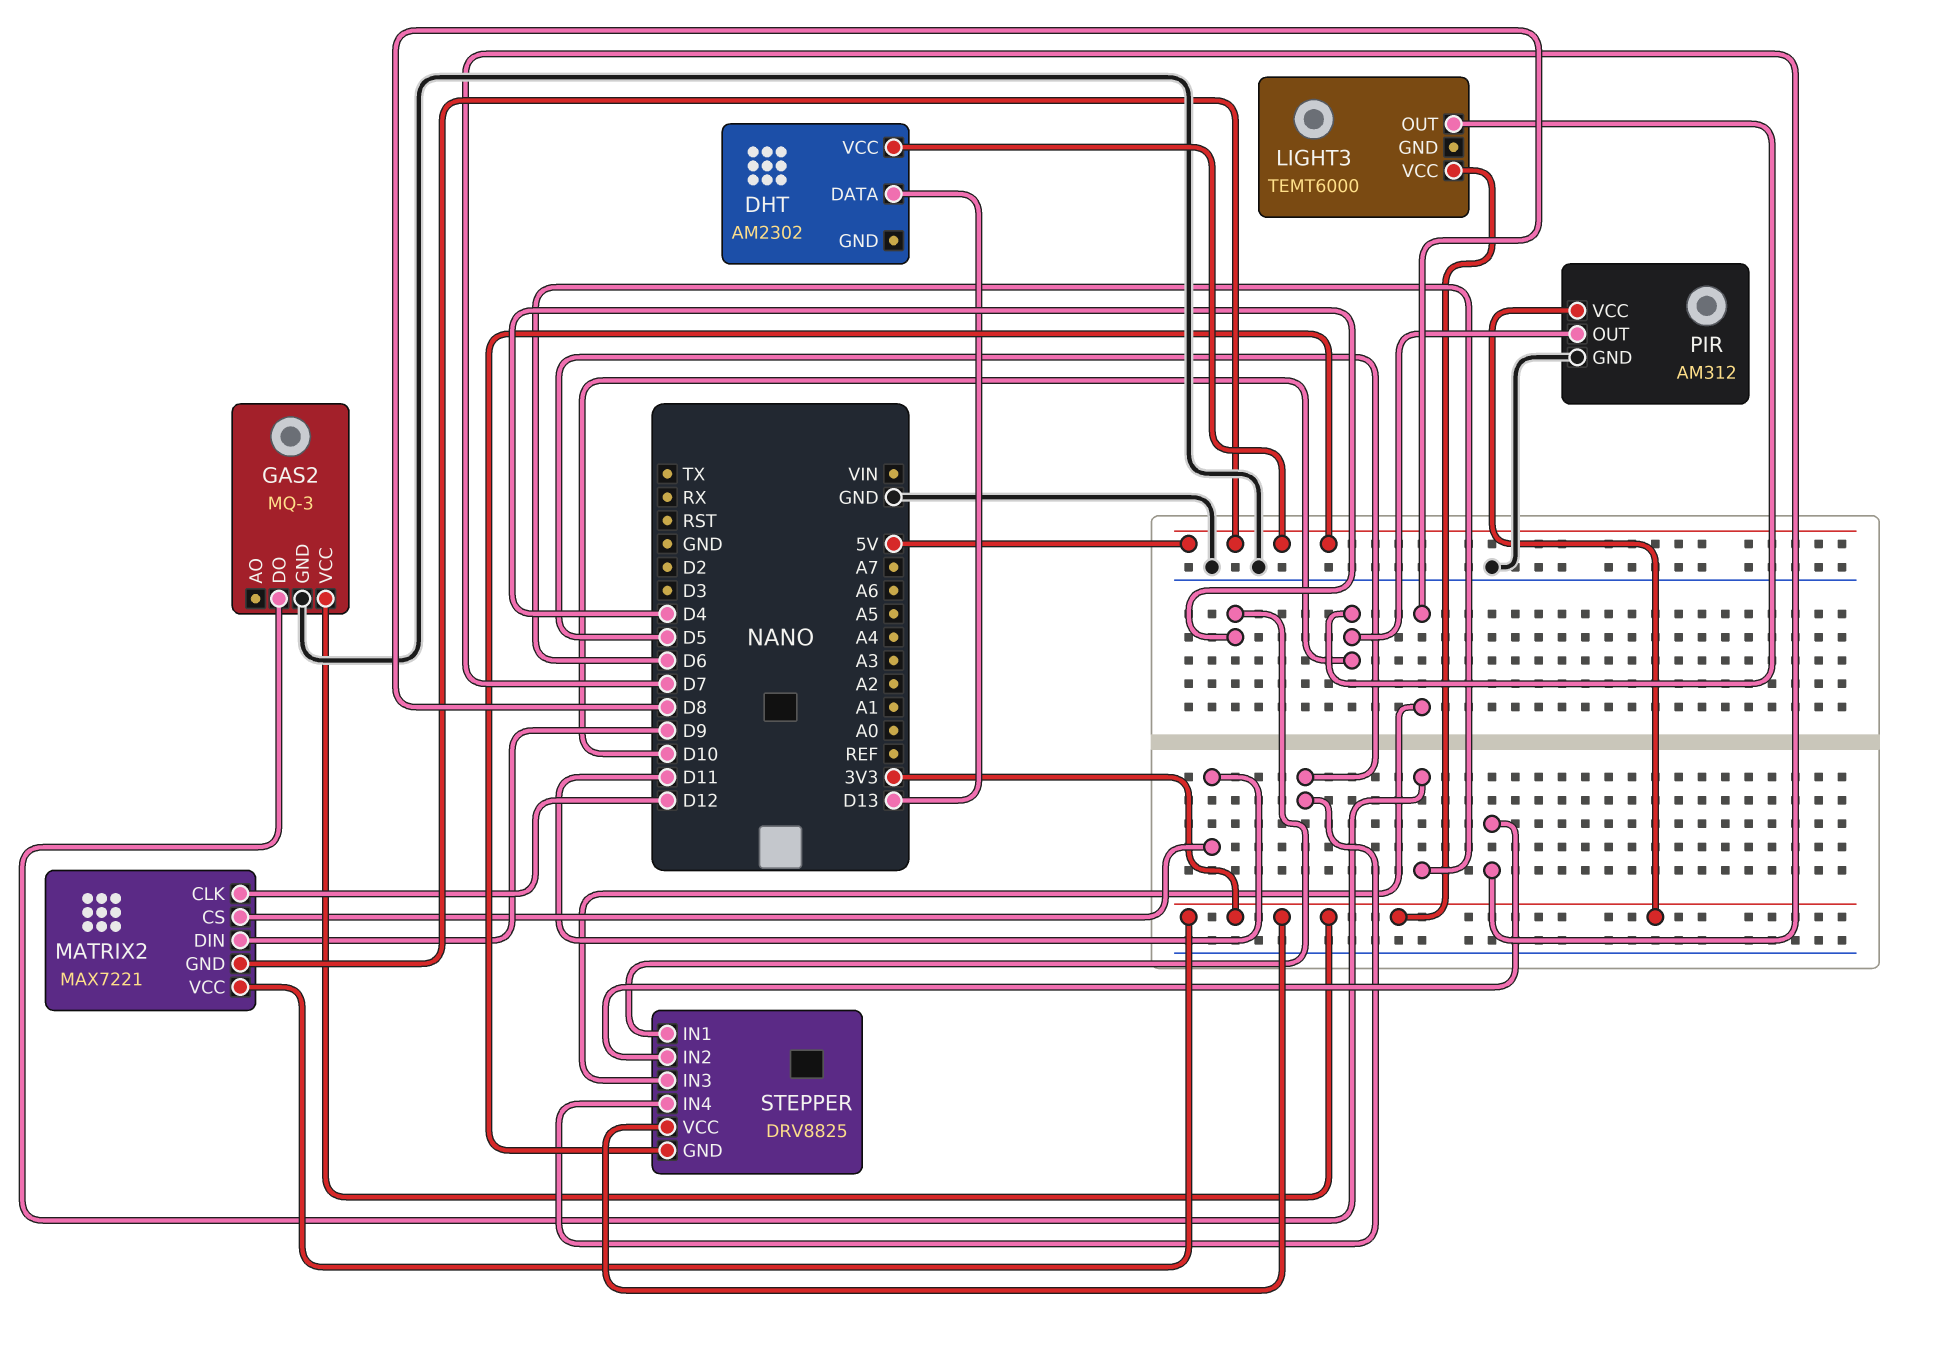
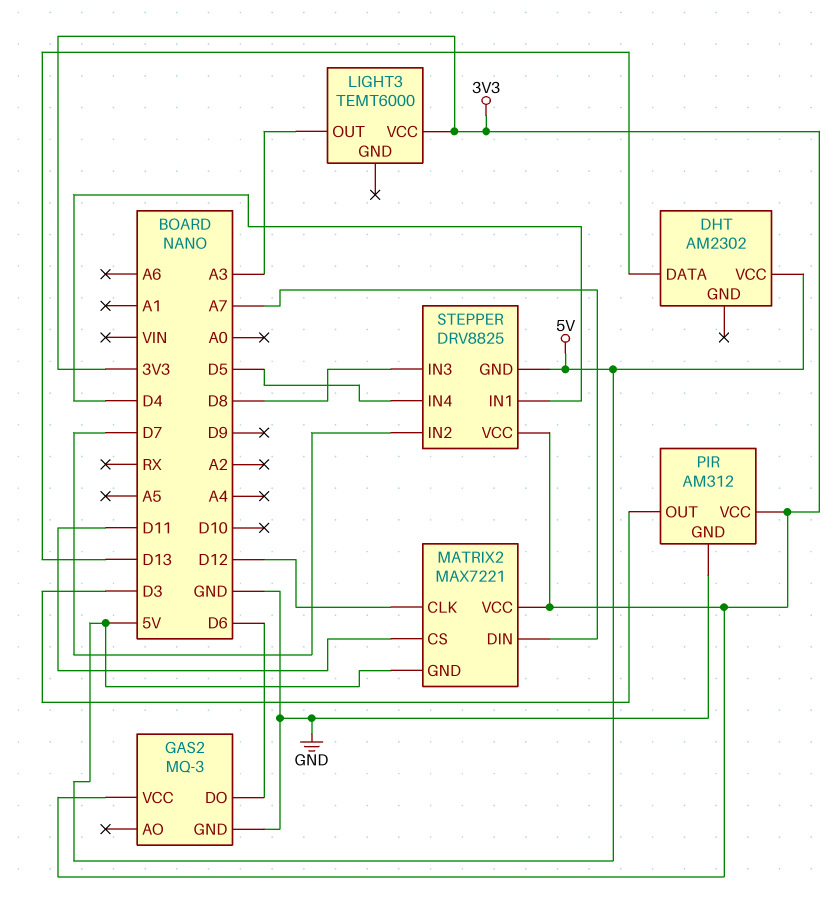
LIGHT3 pin OUT: D10 -> A3
MATRIX2 pin DIN: D9 -> A7
PIR pin OUT: D10 -> D3

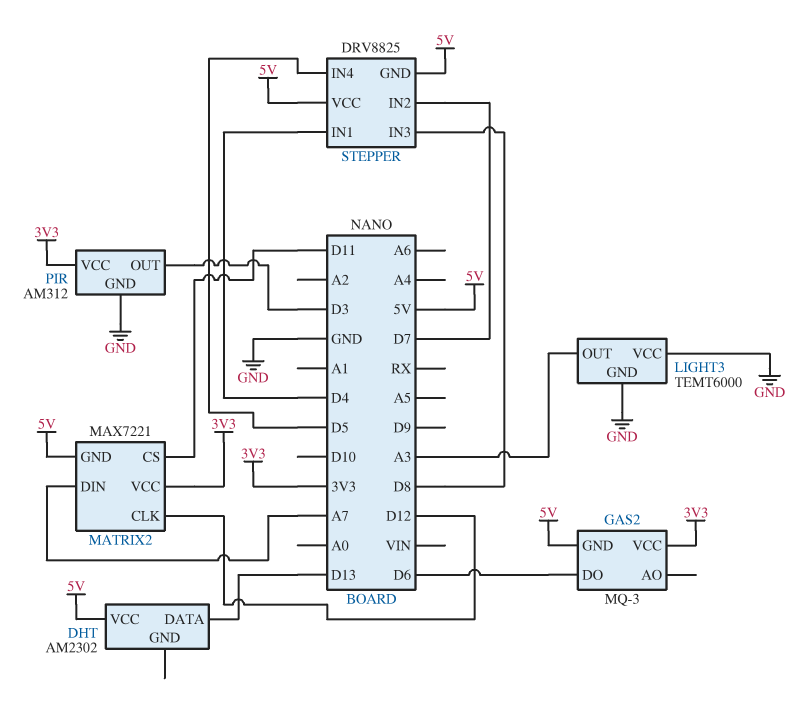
GAS2 pin GND: GND -> 5V
LIGHT3 pin GND: none -> GND
LIGHT3 pin VCC: 3V3 -> GND
STEPPER pin VCC: 3V3 -> 5V

